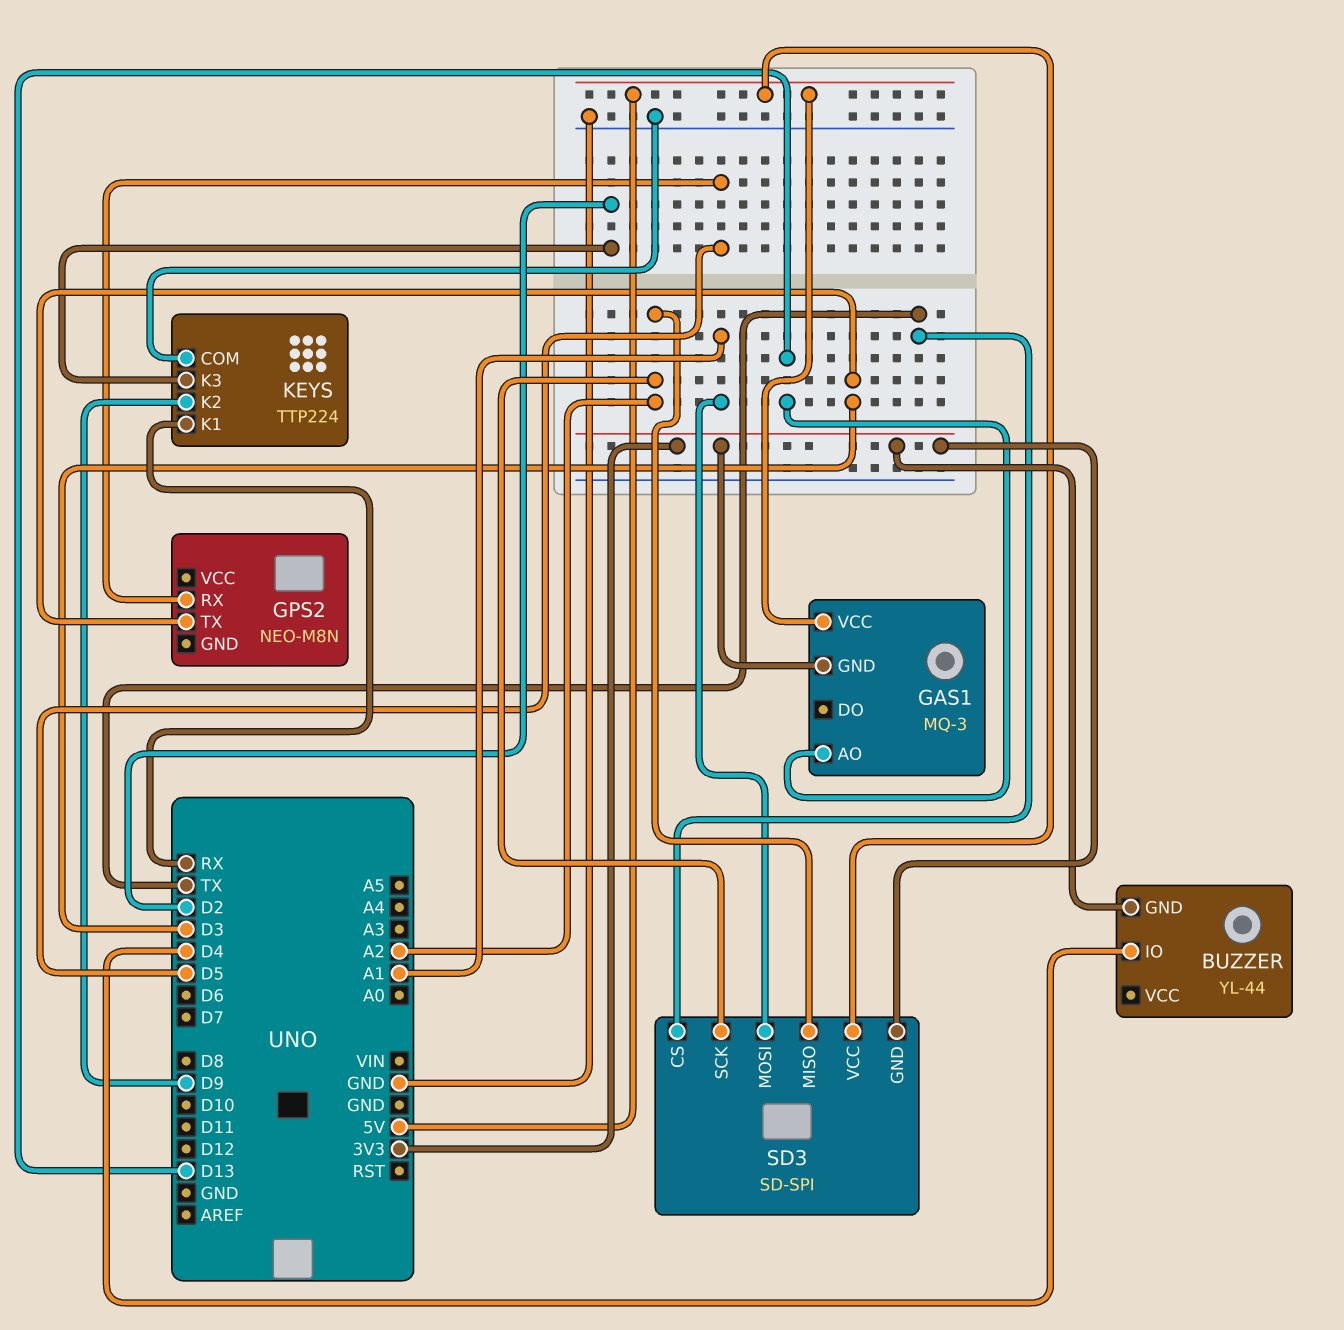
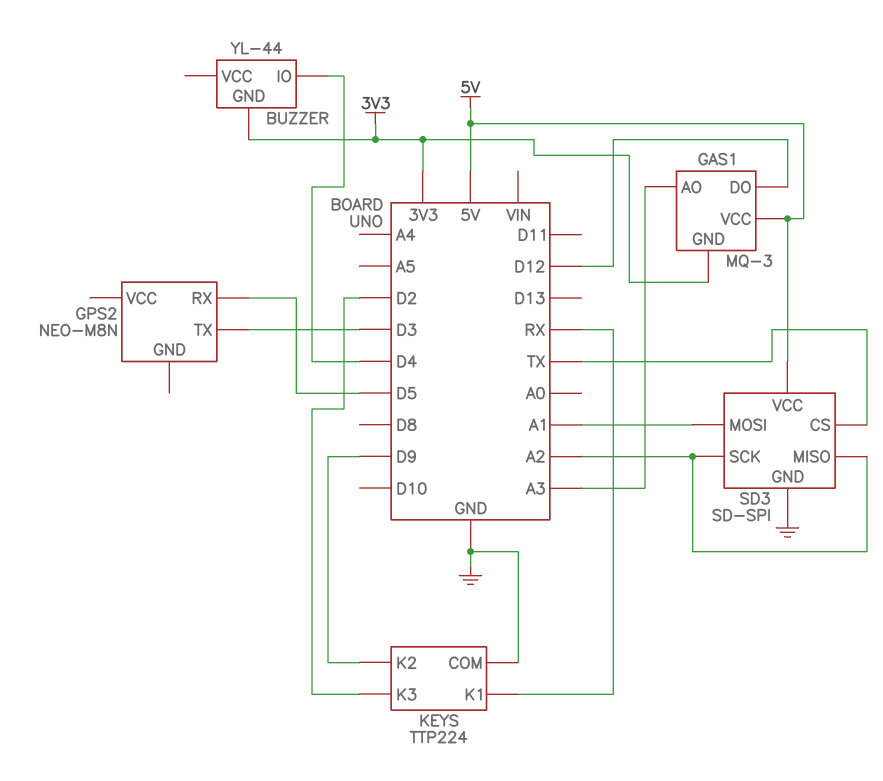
GAS1 pin AO: D13 -> A3
GAS1 pin DO: none -> D12
SD3 pin GND: 3V3 -> GND

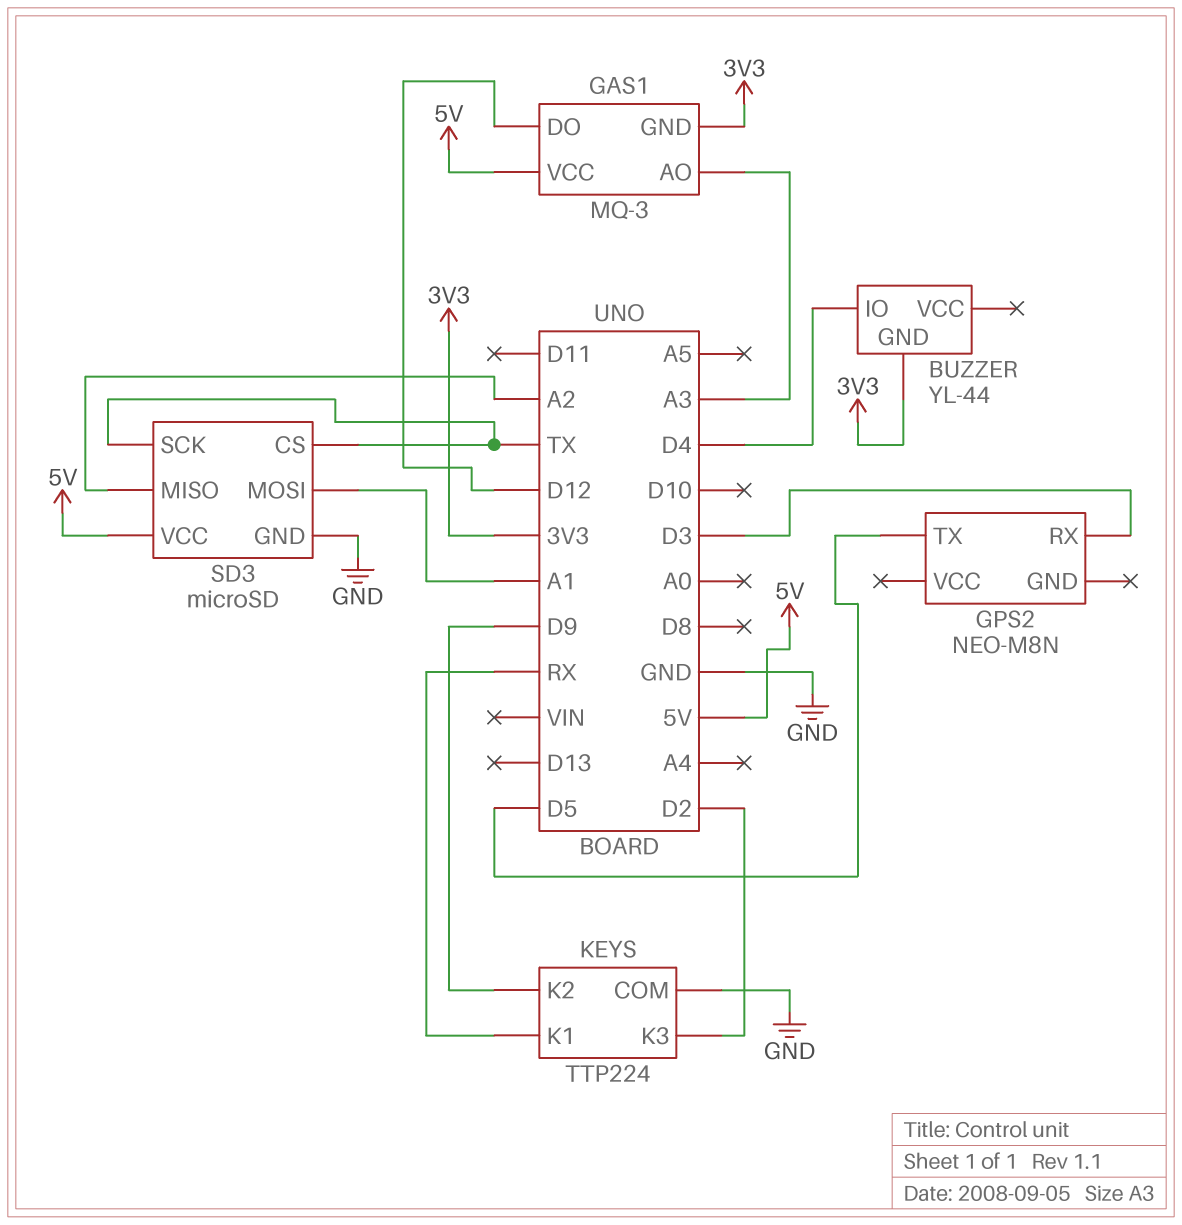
GPS2 pin RX: D5 -> D3
GPS2 pin TX: D3 -> D5
SD3: SD-SPI -> microSD
SD3 pin SCK: A2 -> TX

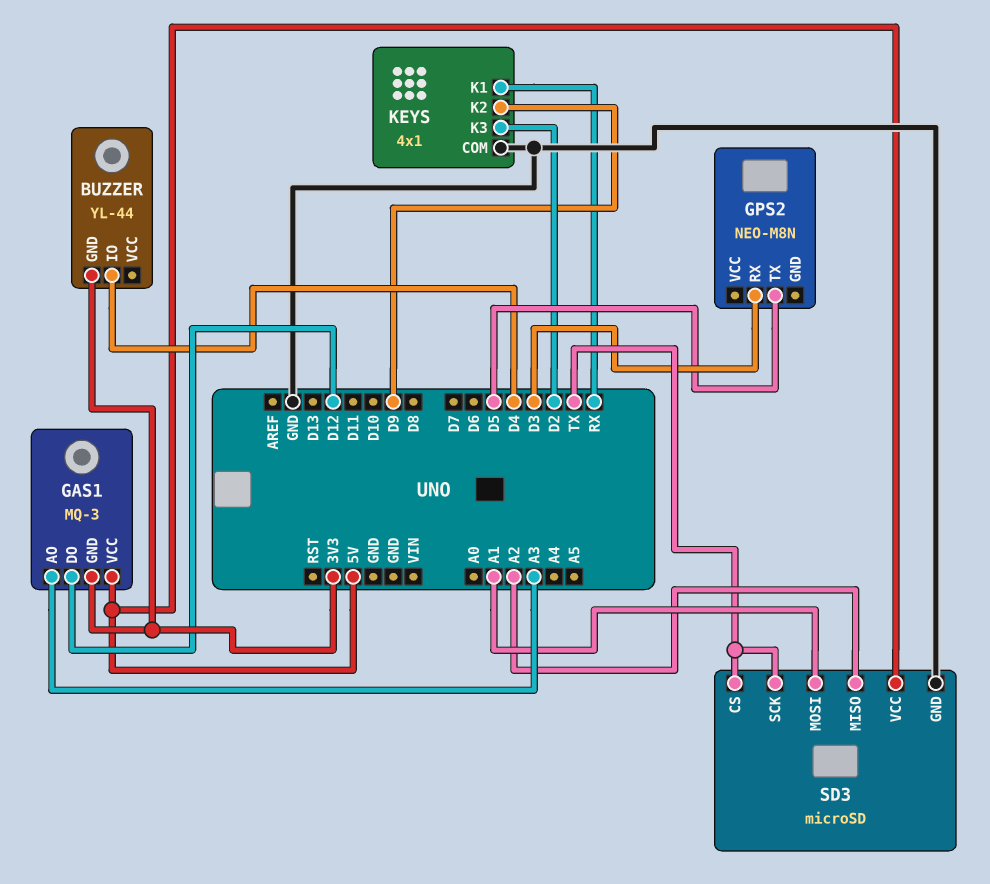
KEYS: TTP224 -> 4x1

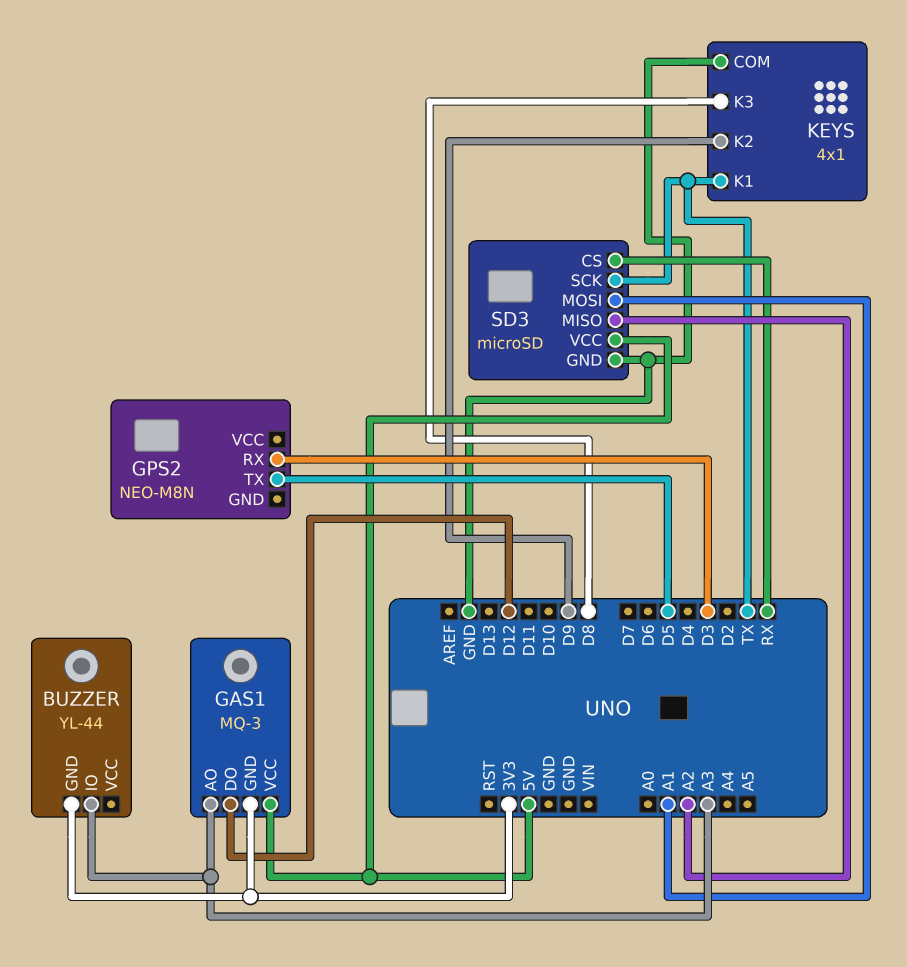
BUZZER pin IO: D4 -> A3
KEYS pin K1: RX -> TX
KEYS pin K3: D2 -> D8
SD3 pin CS: TX -> RX

